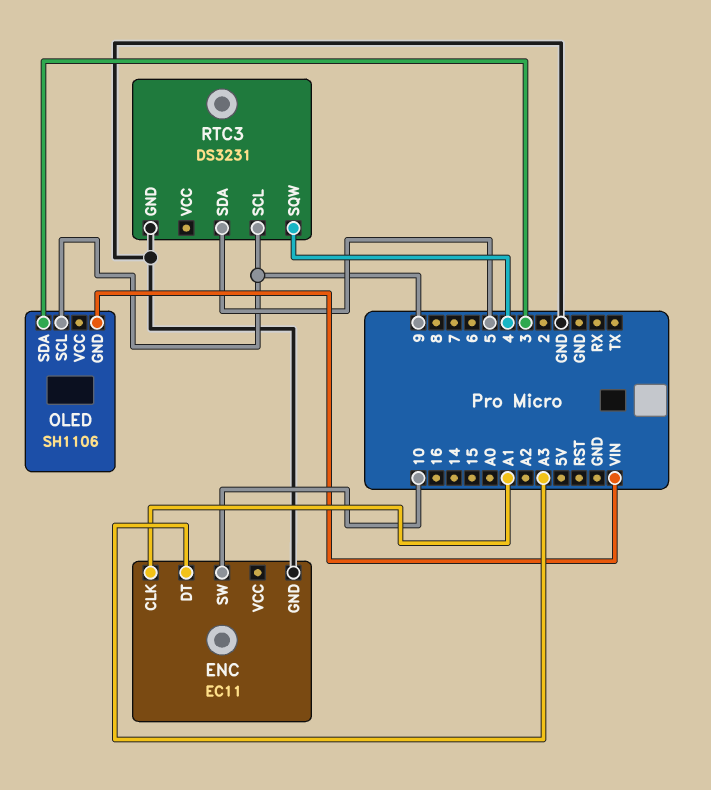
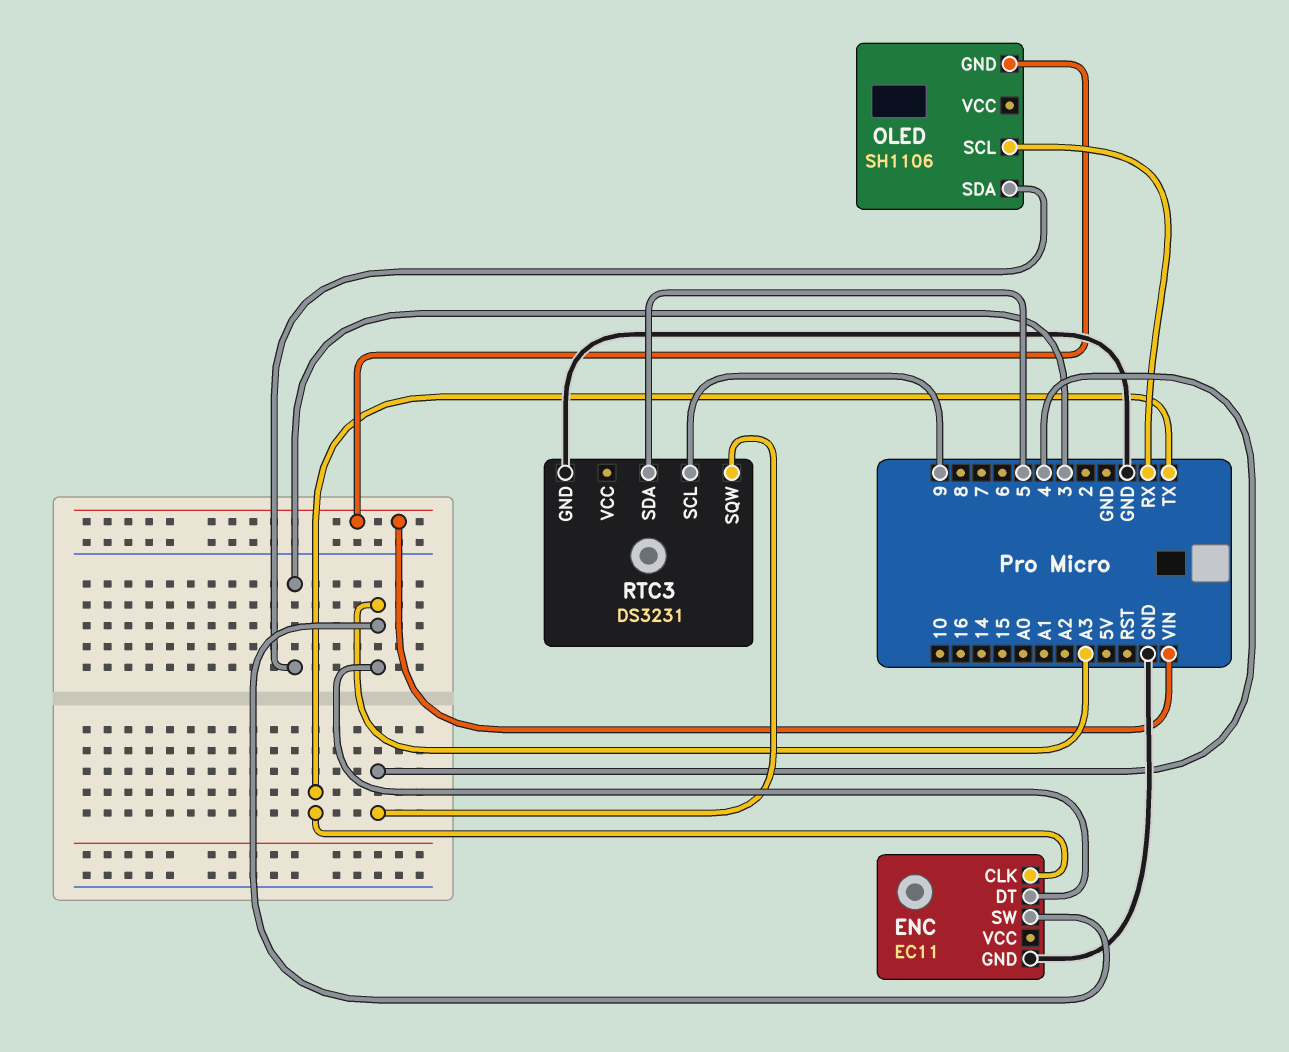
ENC pin CLK: A1 -> TX
ENC pin SW: 10 -> A3
OLED pin SCL: 9 -> RX

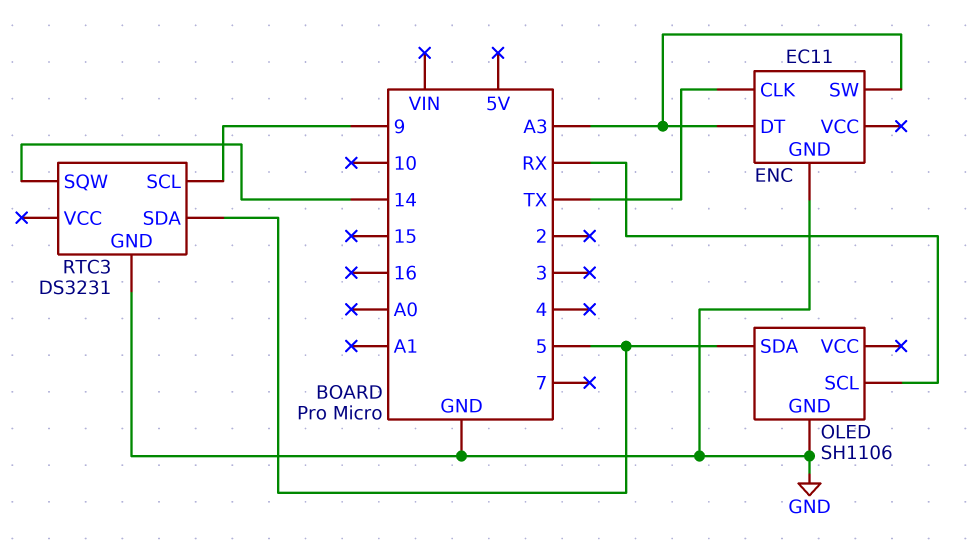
OLED pin GND: VIN -> GND
OLED pin SDA: 3 -> 5
RTC3 pin SQW: 4 -> 14

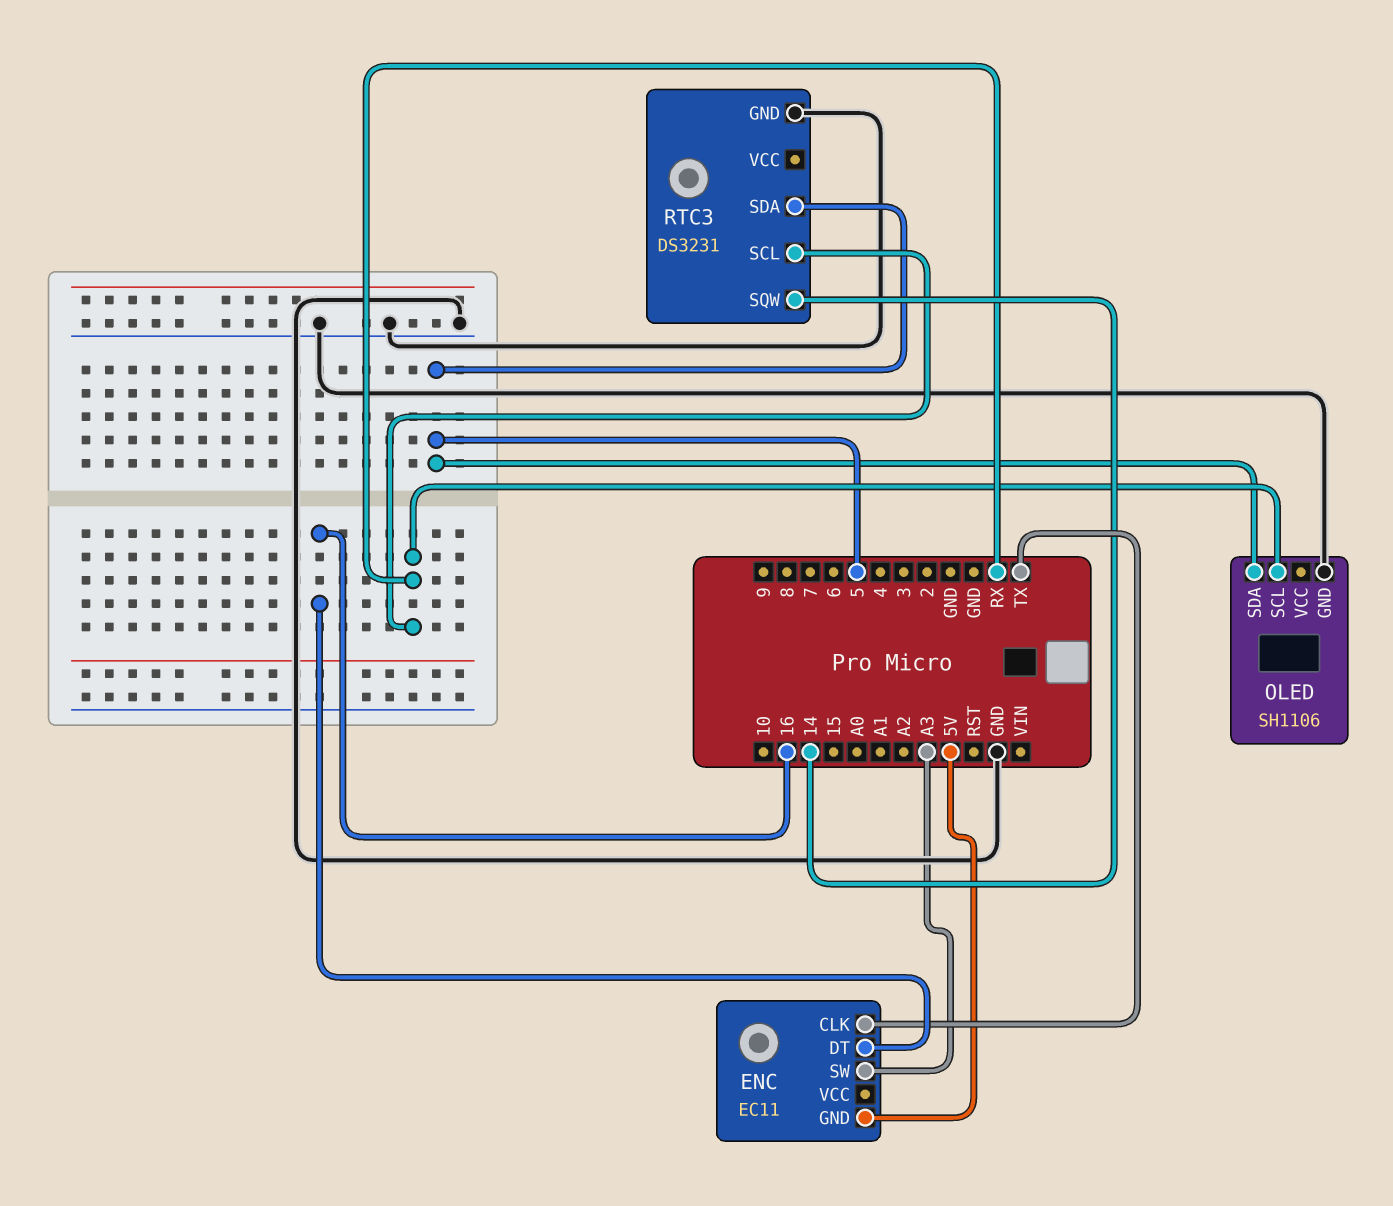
ENC pin DT: A3 -> 16
ENC pin GND: GND -> 5V
RTC3 pin SCL: 9 -> RX

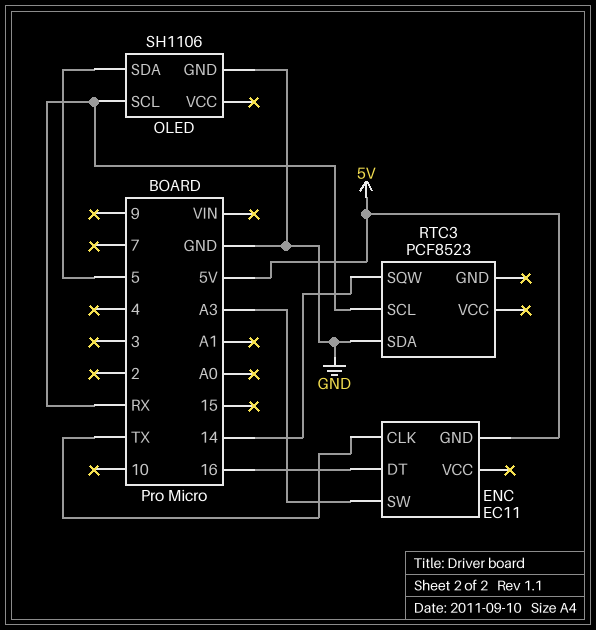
RTC3: DS3231 -> PCF8523
RTC3 pin GND: GND -> none
RTC3 pin SDA: 5 -> GND

